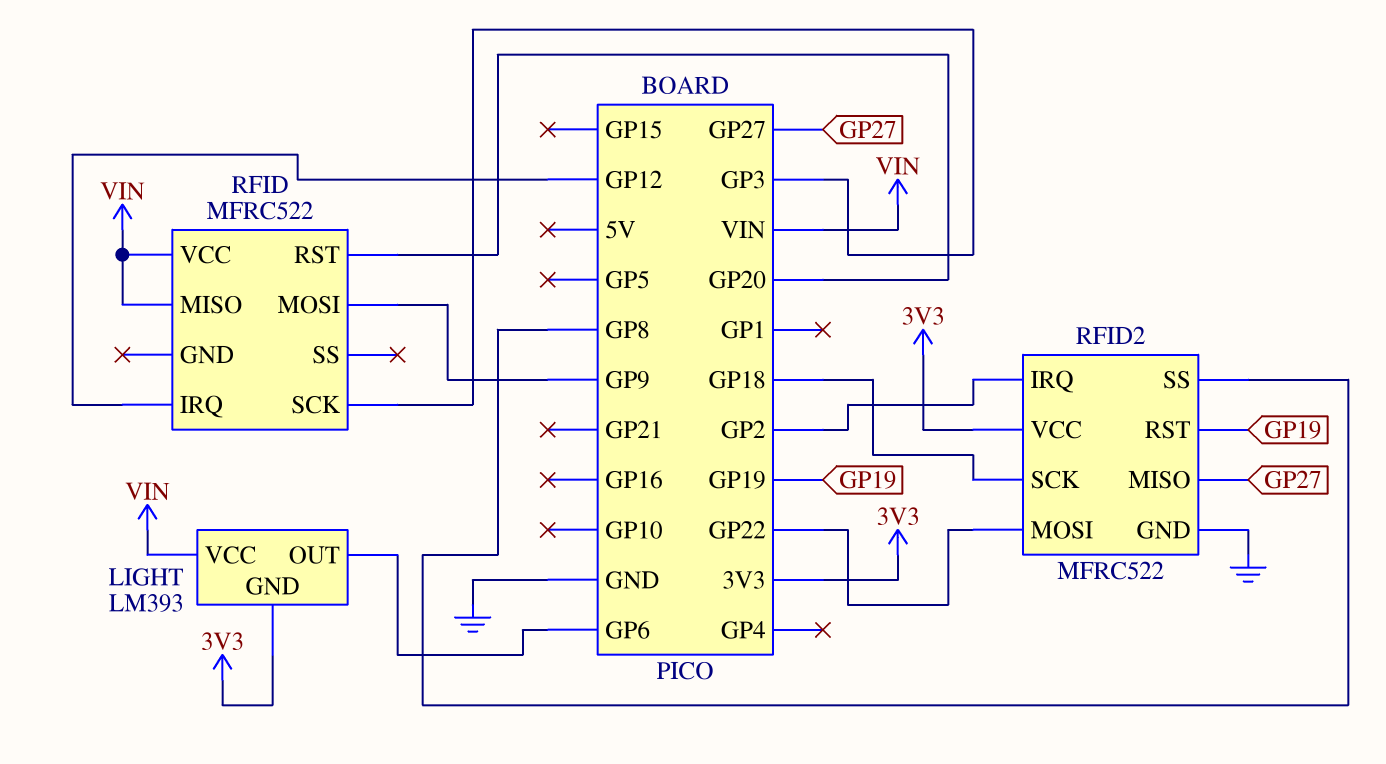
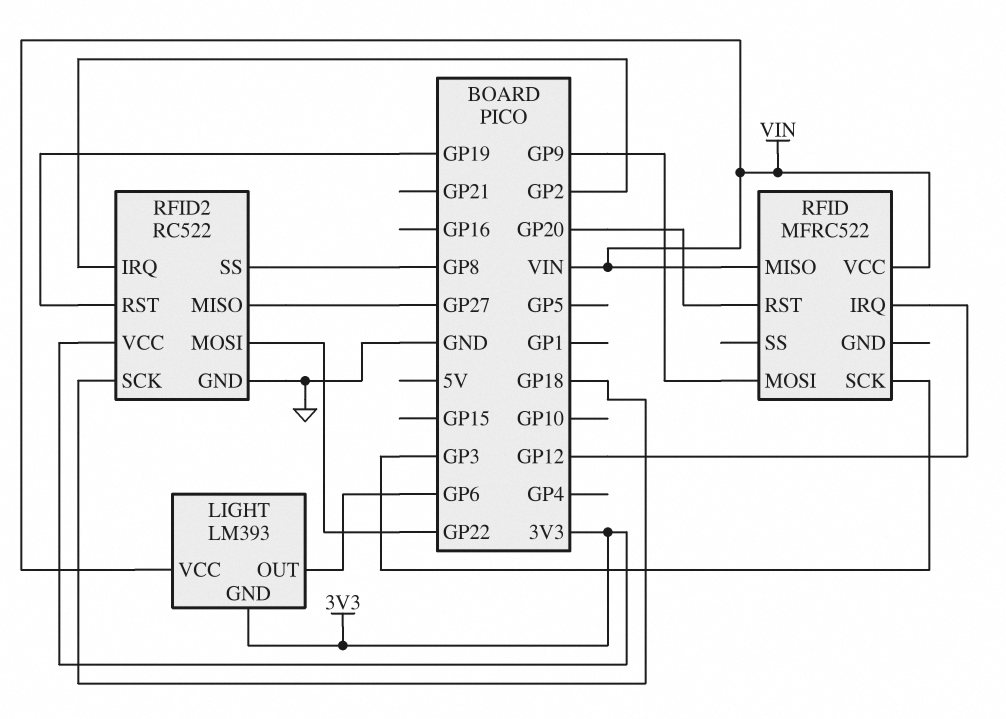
RFID2: MFRC522 -> RC522

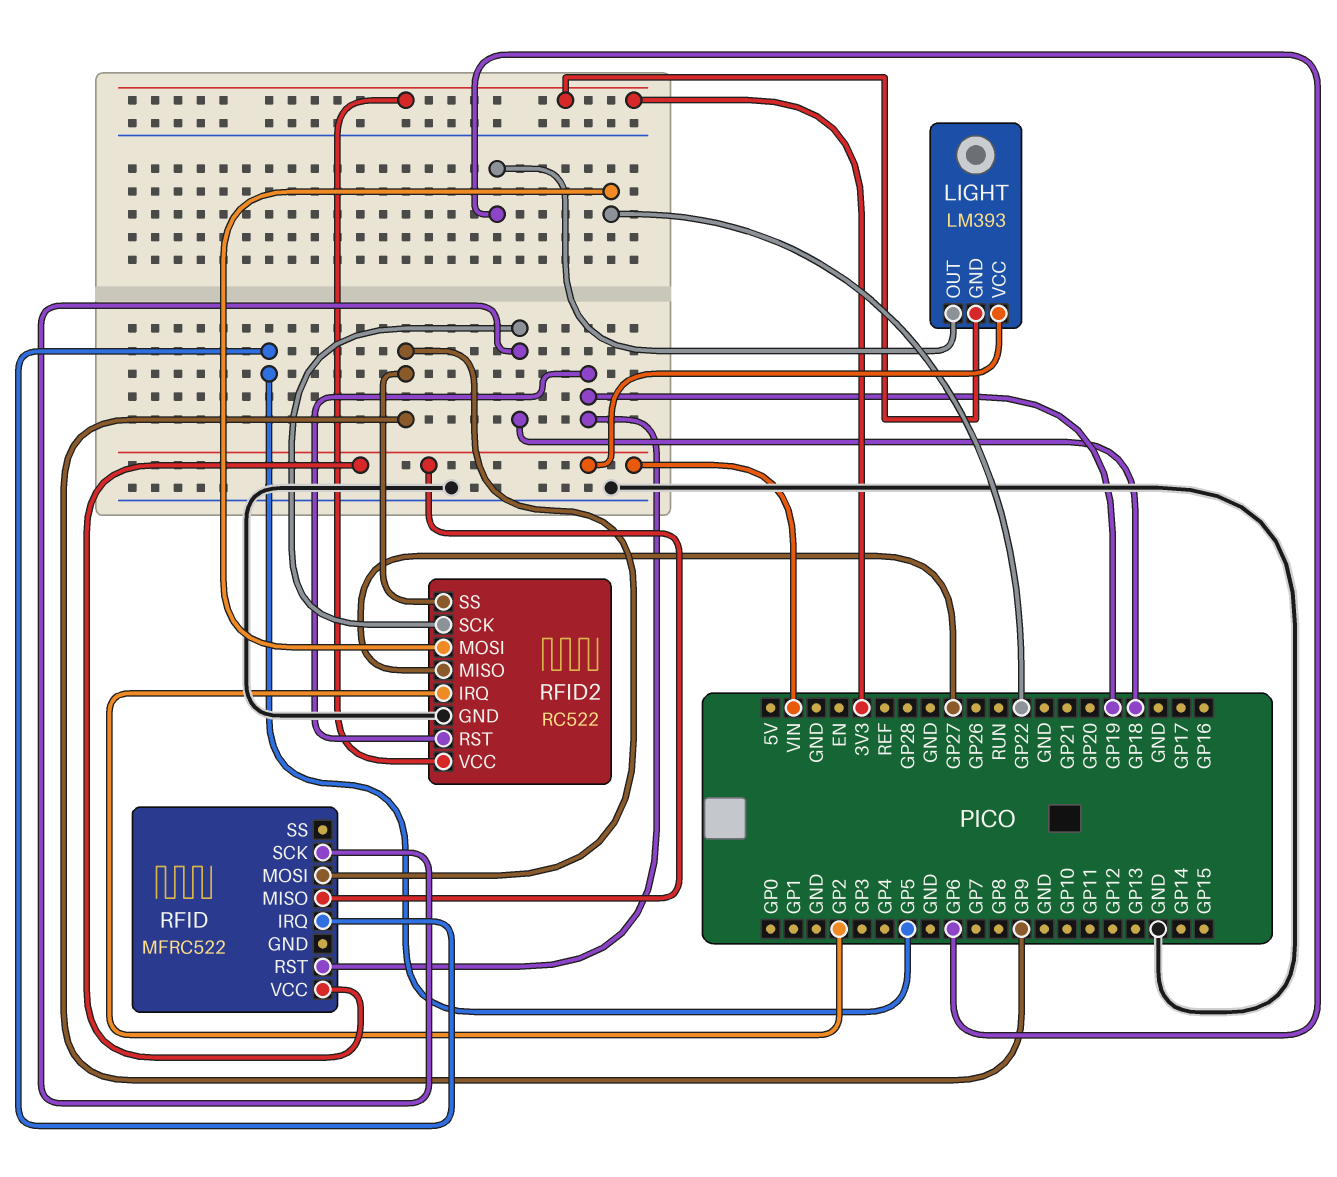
RFID pin IRQ: GP12 -> GP5
RFID pin RST: GP20 -> GP19
RFID pin SCK: GP3 -> GP18
RFID2 pin SS: GP8 -> GP9

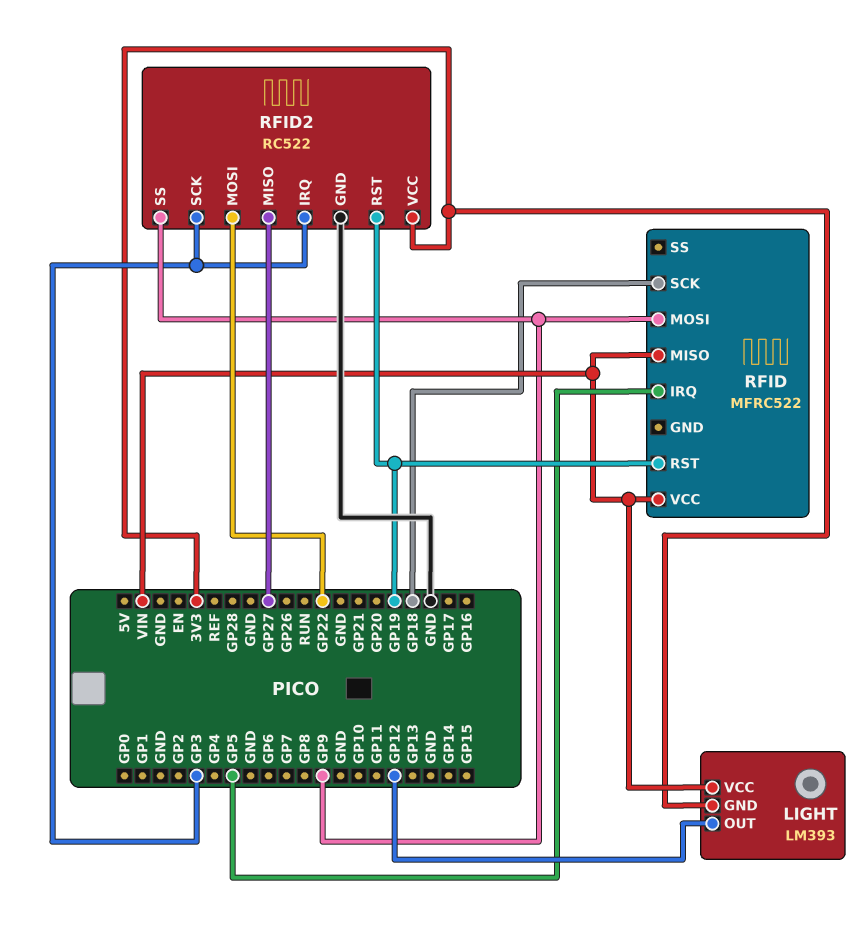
LIGHT pin OUT: GP6 -> GP12
RFID2 pin IRQ: GP2 -> GP3
RFID2 pin SCK: GP18 -> GP3

